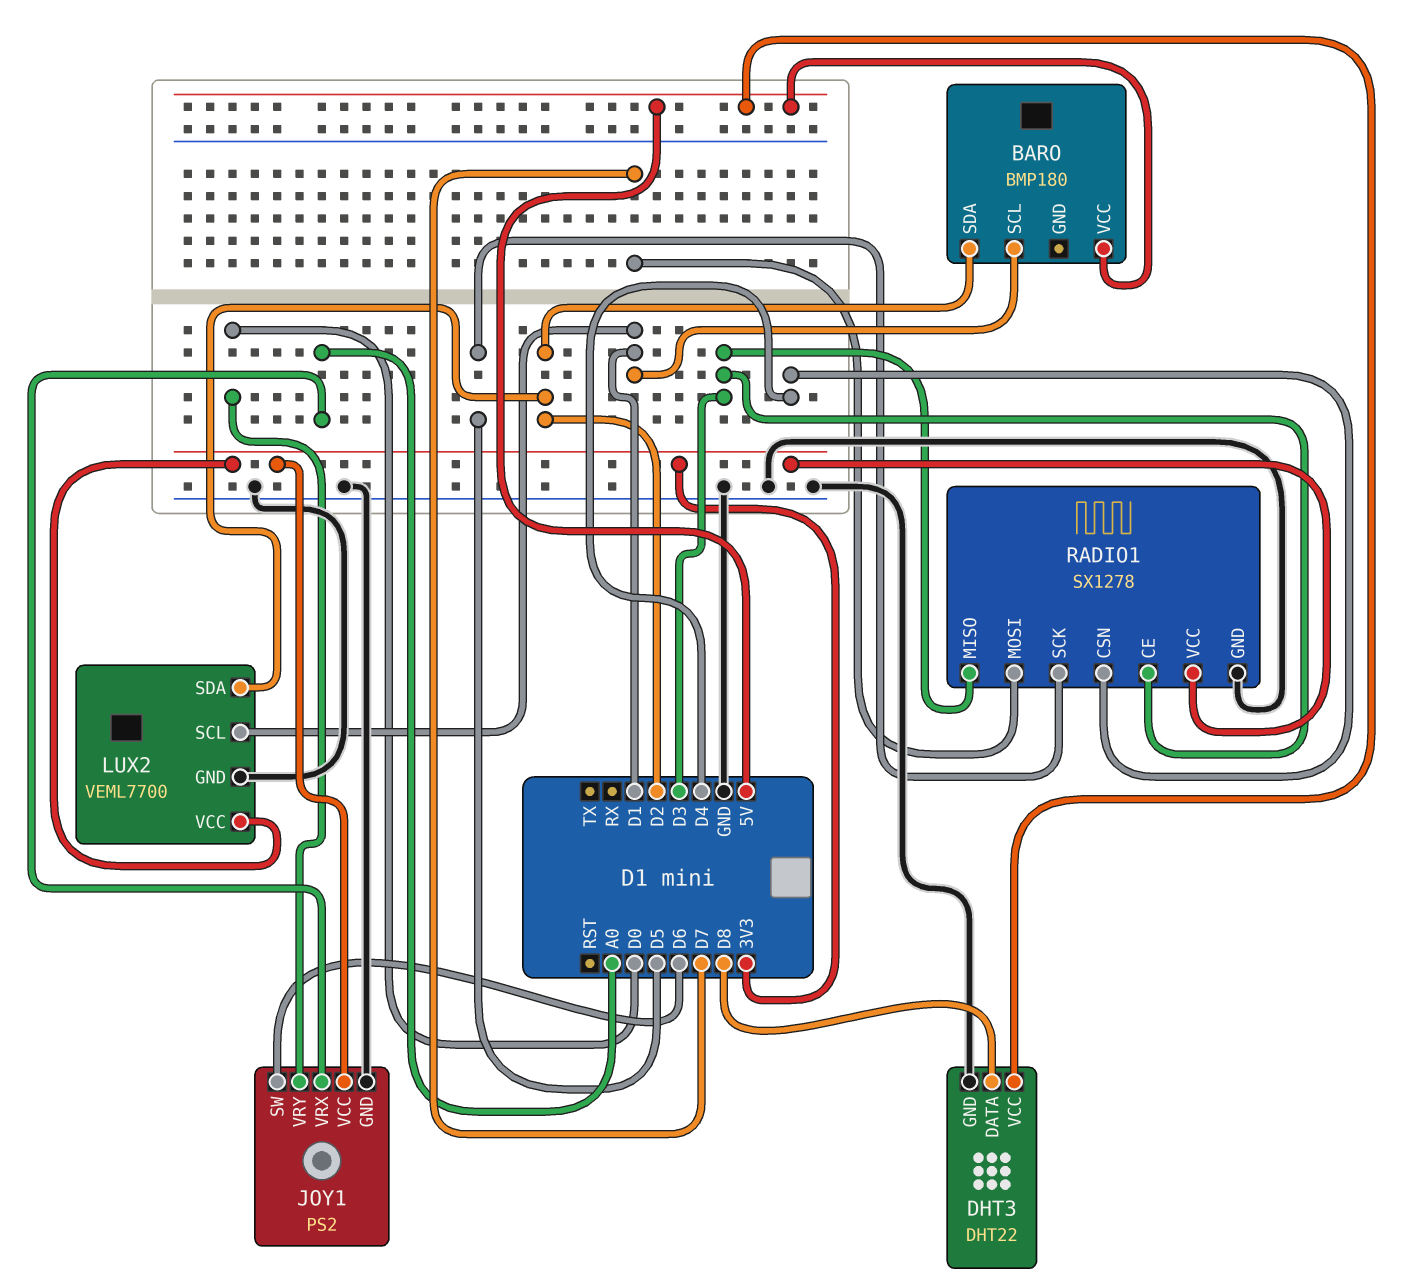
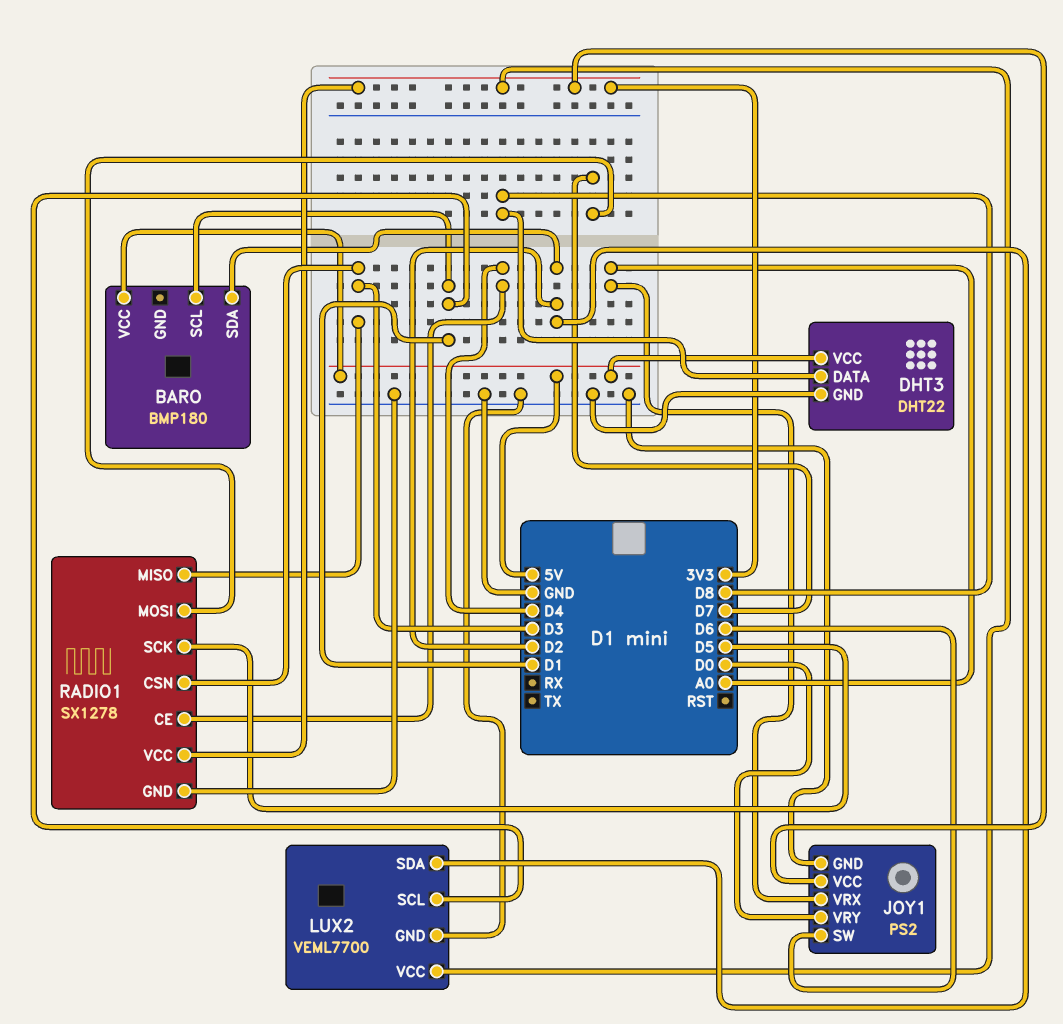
RADIO1 pin CE: D3 -> D4
RADIO1 pin CSN: D4 -> D3

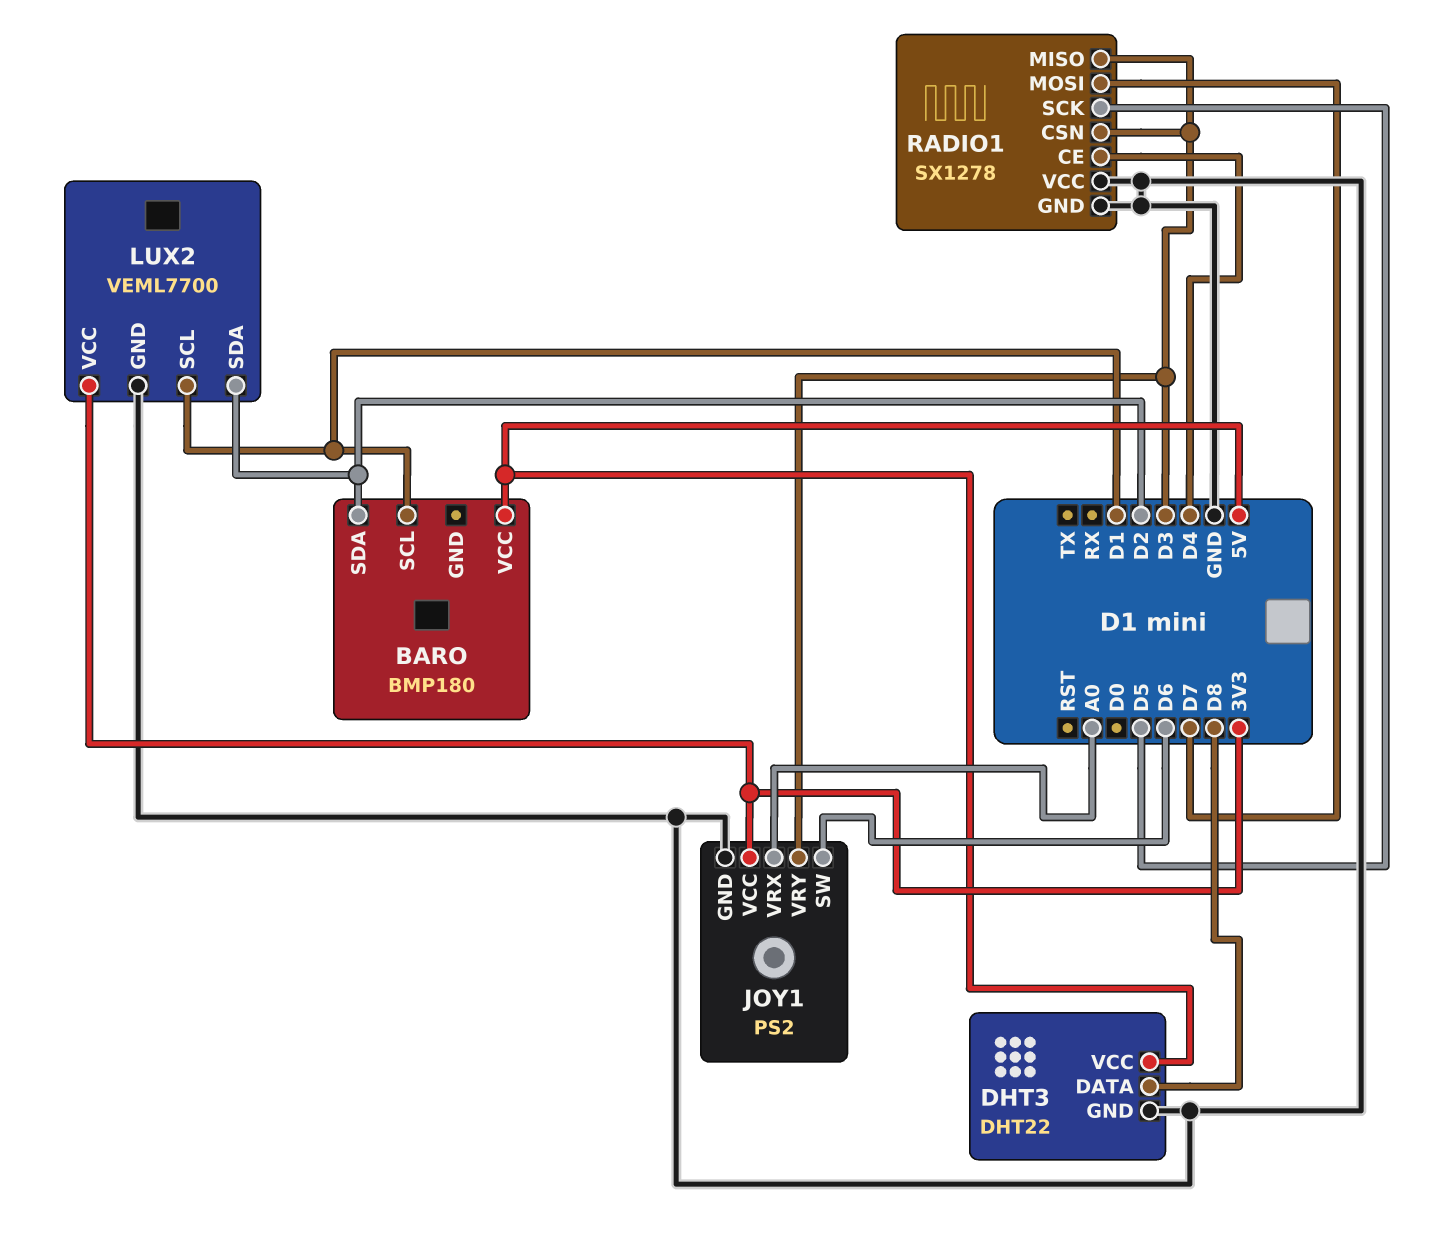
JOY1 pin VRY: D0 -> D3
RADIO1 pin VCC: 3V3 -> GND

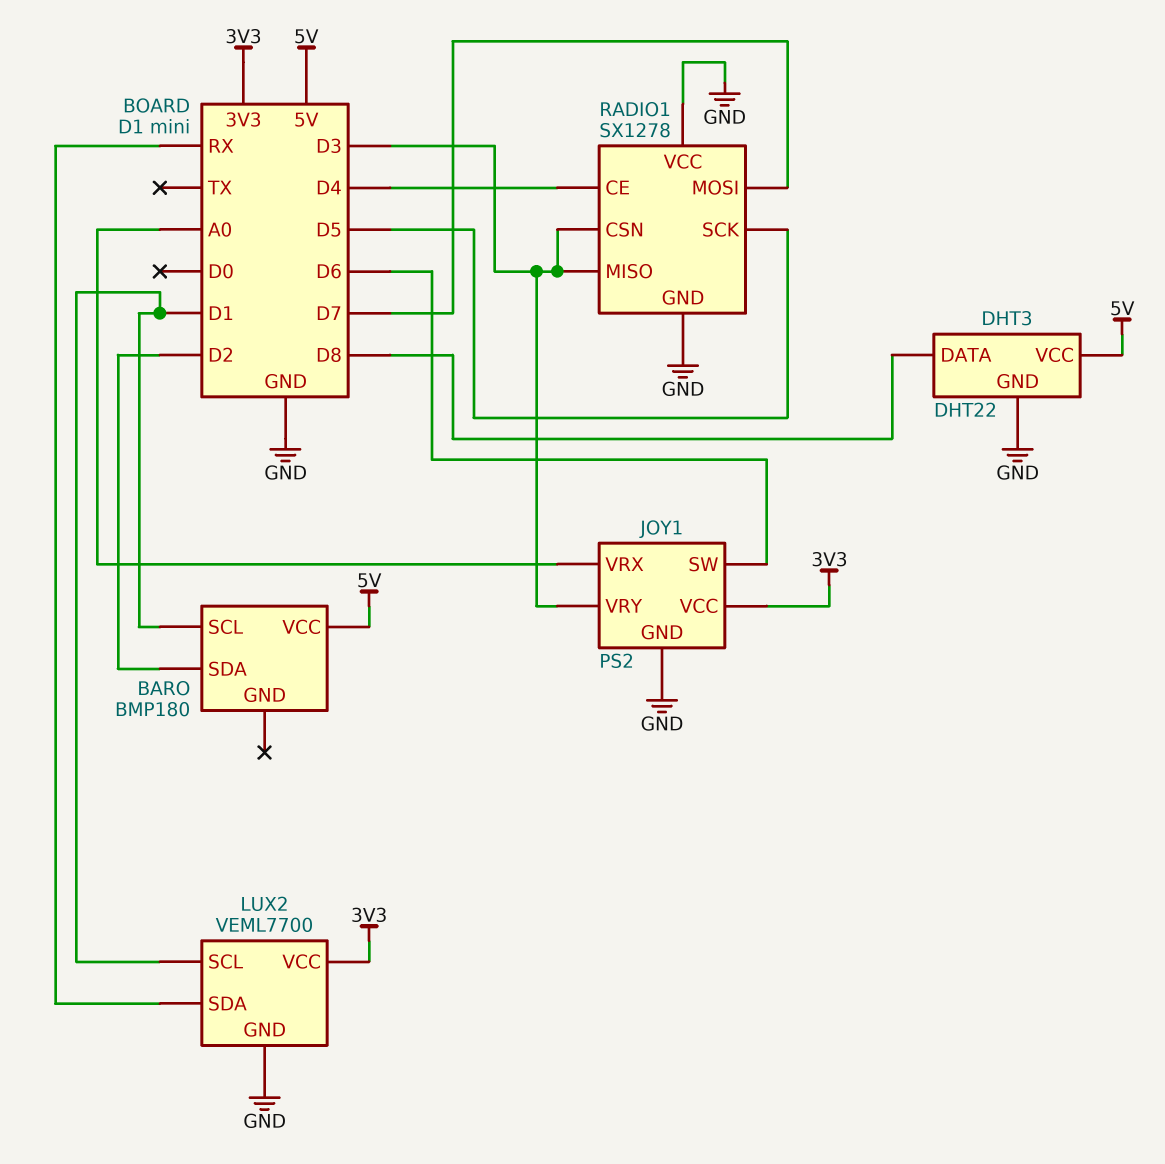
LUX2 pin SDA: D2 -> RX

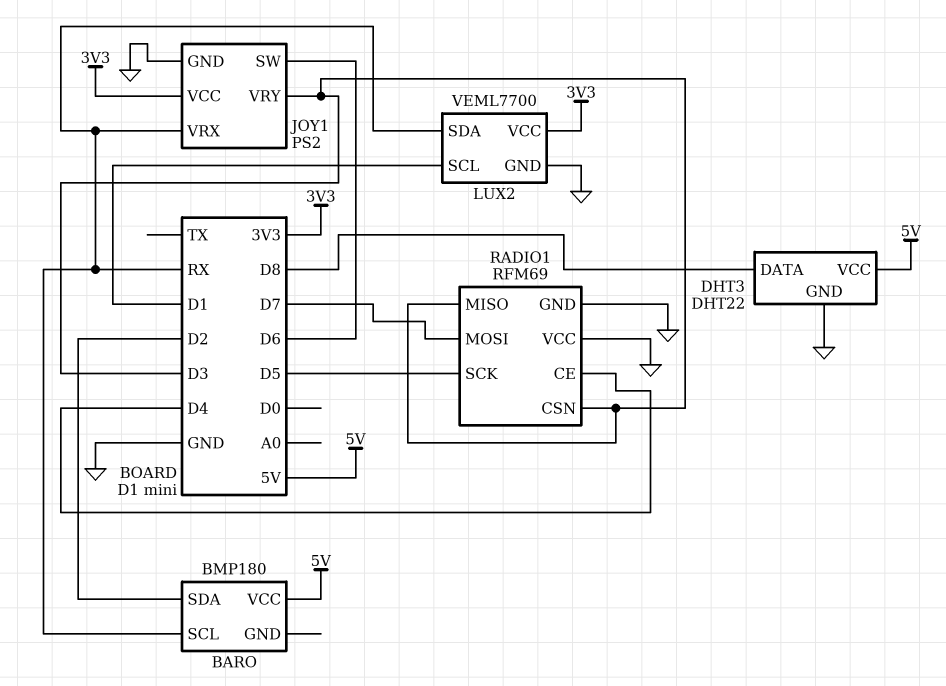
BARO pin SCL: D1 -> RX
JOY1 pin VRX: A0 -> RX
RADIO1: SX1278 -> RFM69

